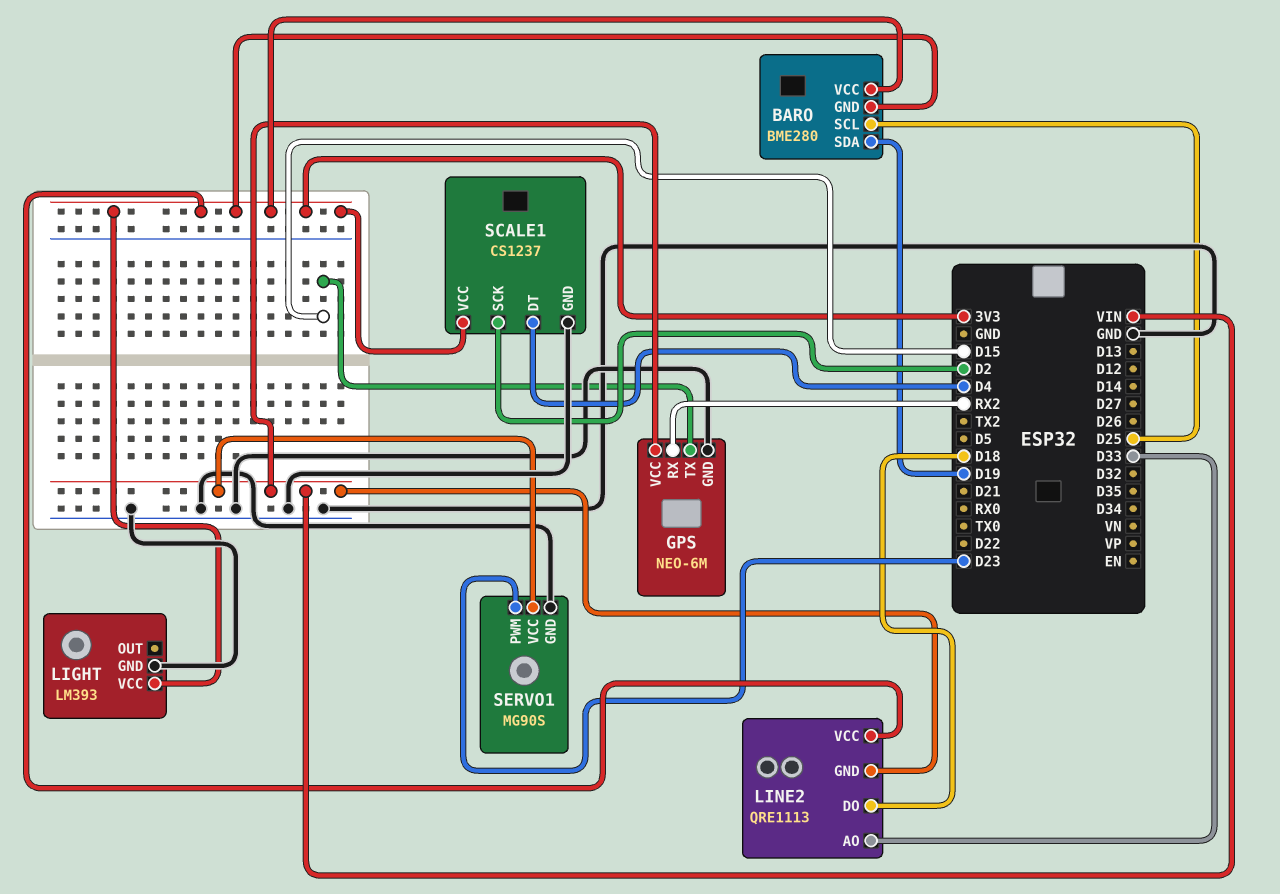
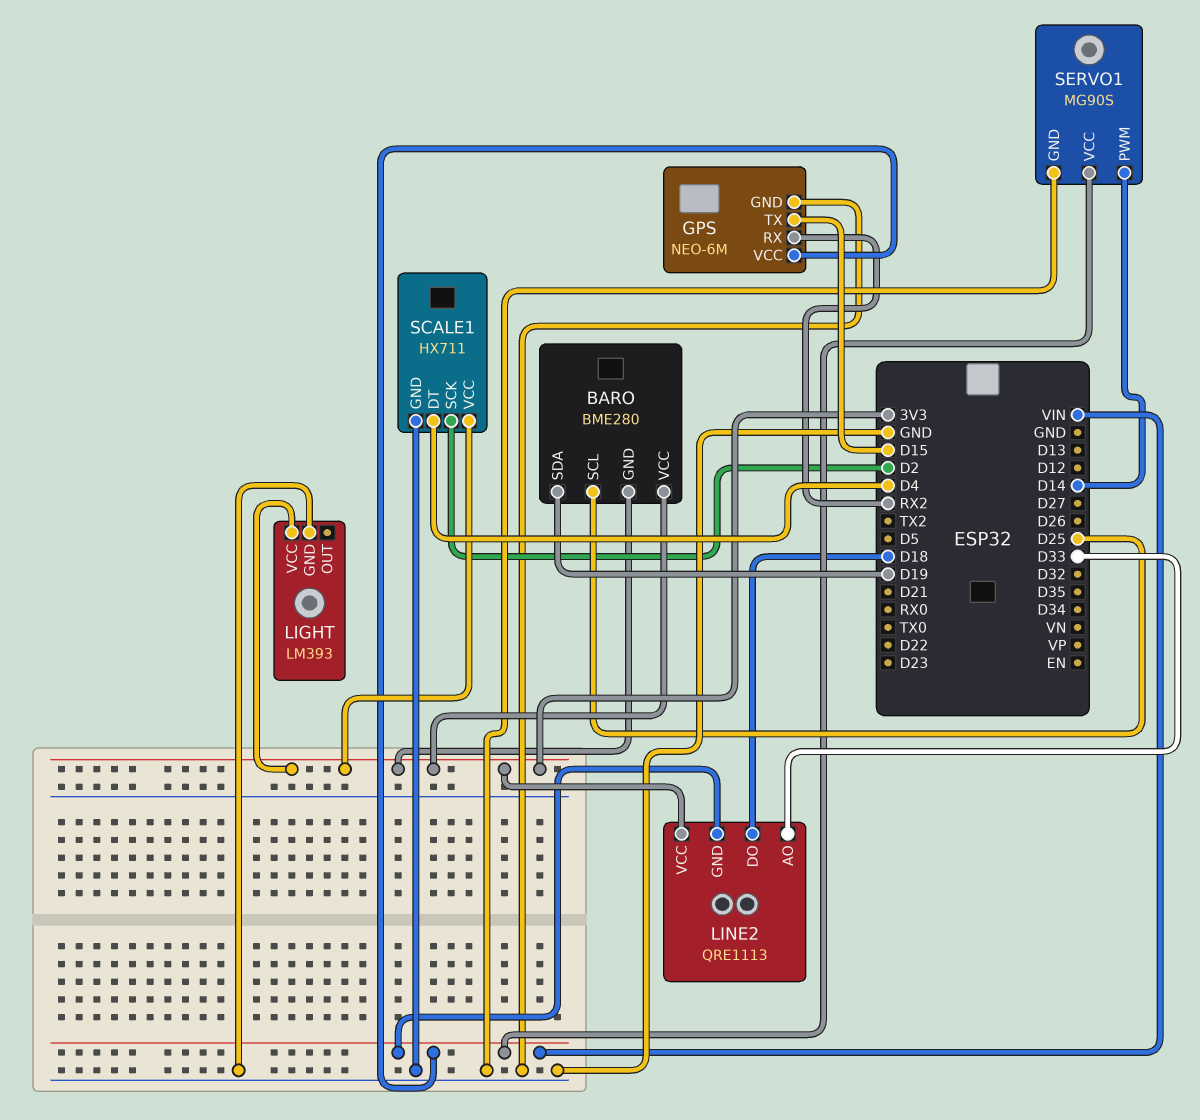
SCALE1: CS1237 -> HX711
SERVO1 pin PWM: D23 -> D14

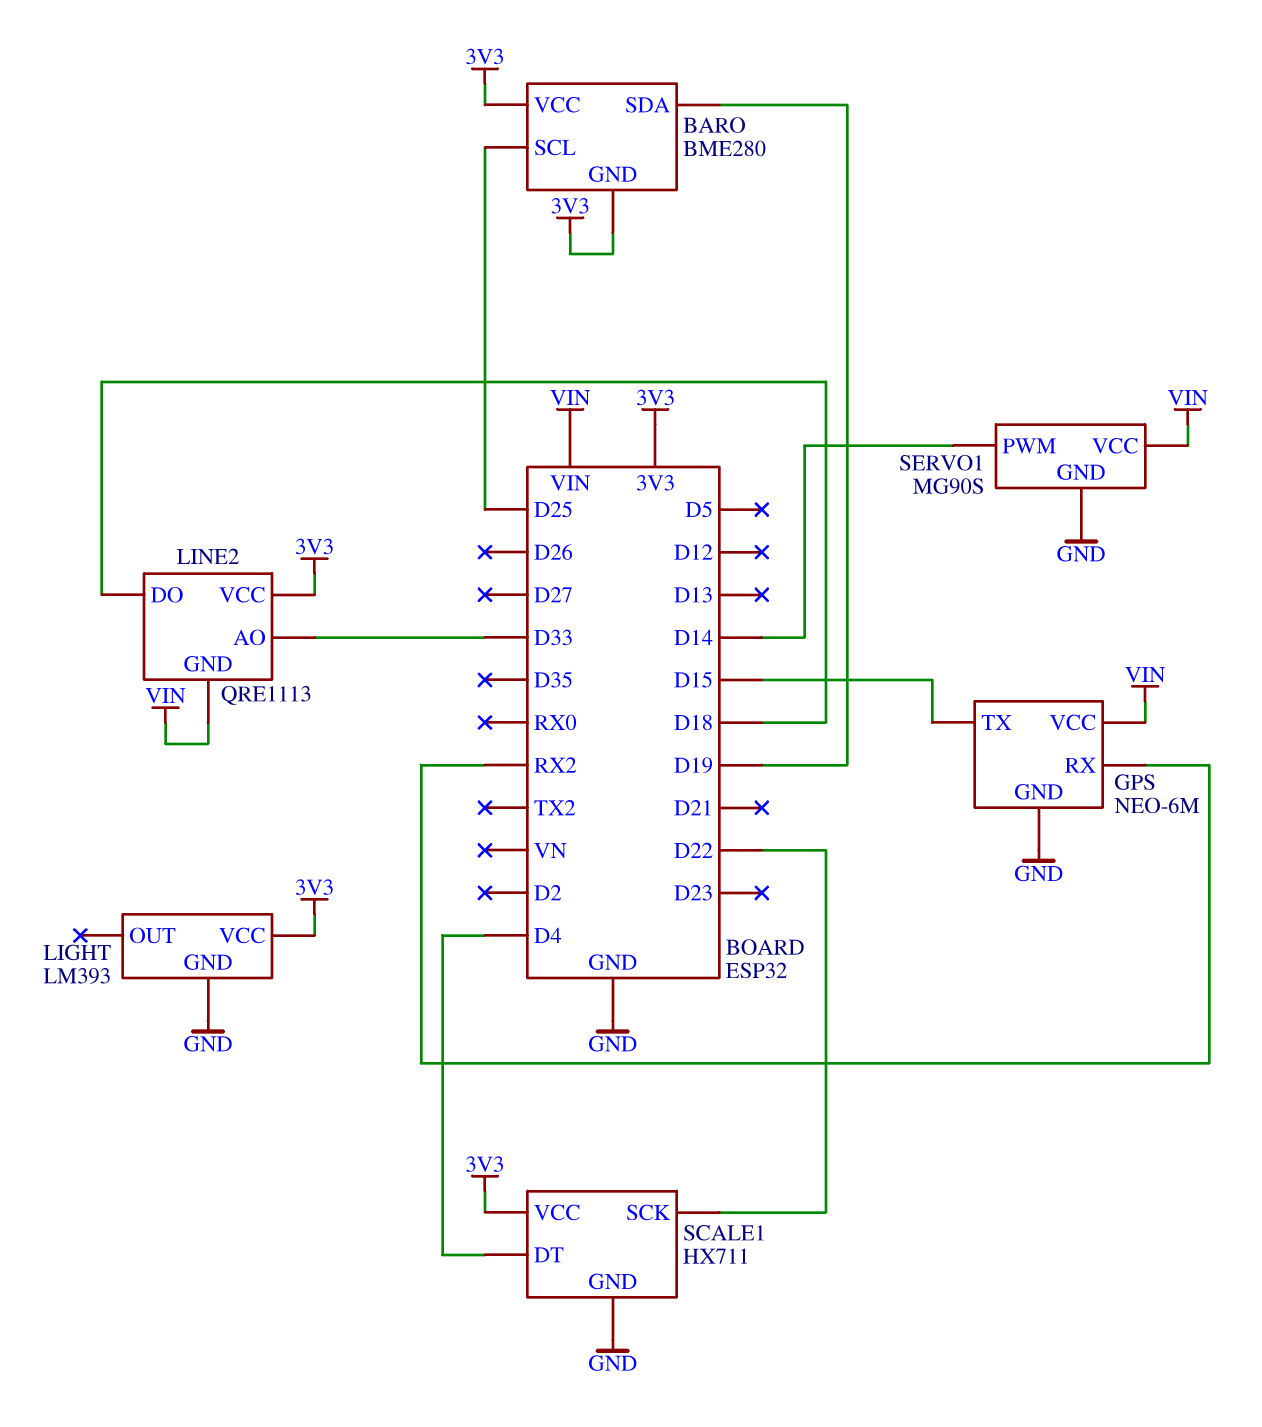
SCALE1 pin SCK: D2 -> D22

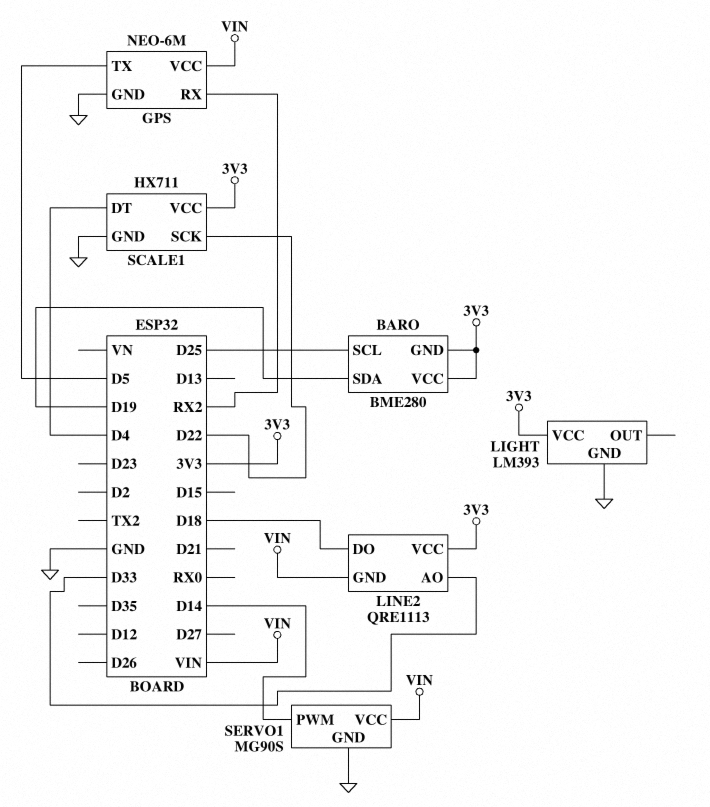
GPS pin TX: D15 -> D5

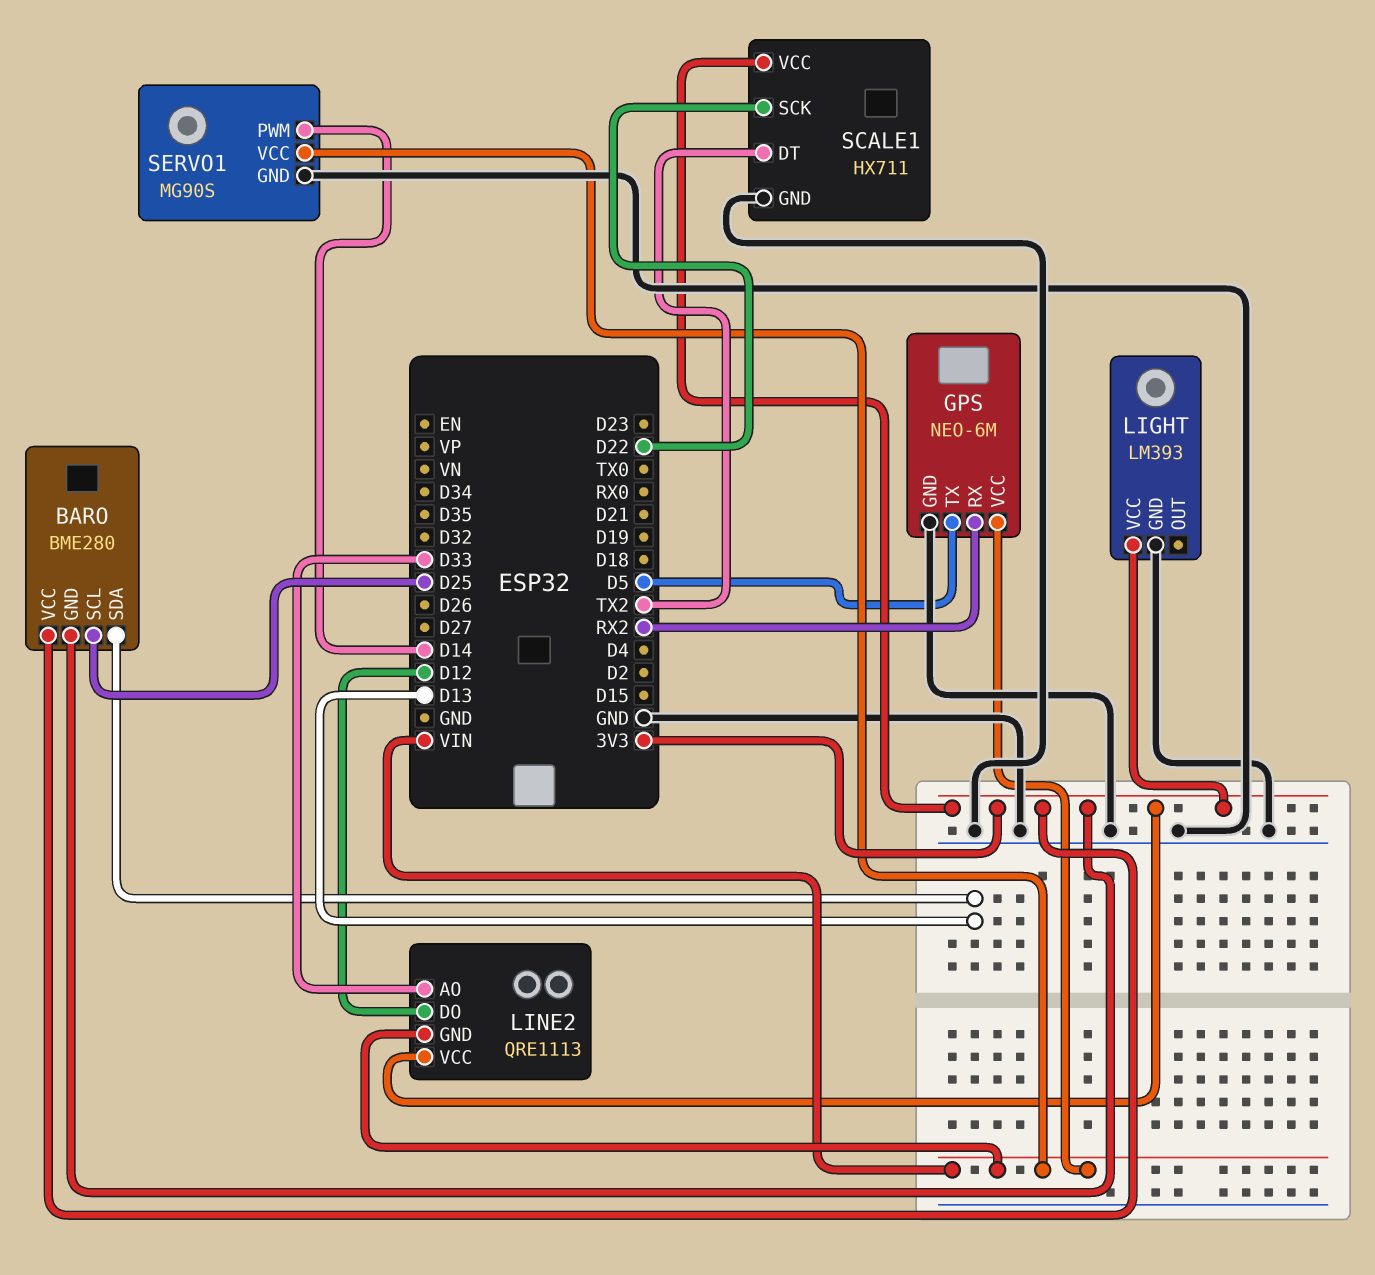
BARO pin SDA: D19 -> D13
LINE2 pin DO: D18 -> D12
SCALE1 pin DT: D4 -> TX2

